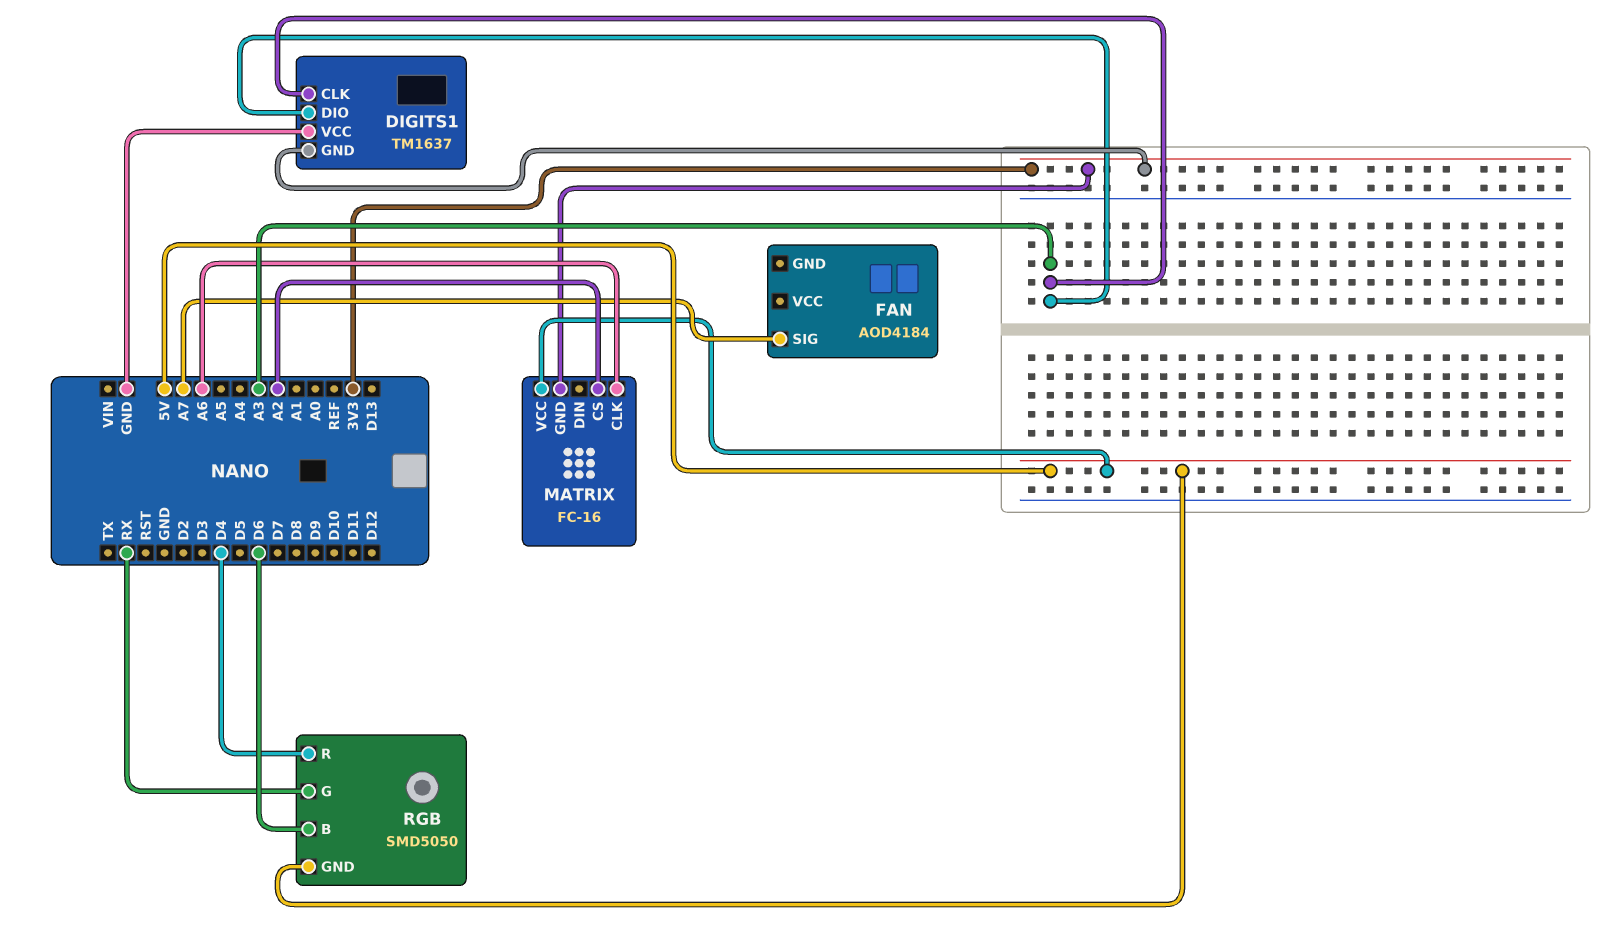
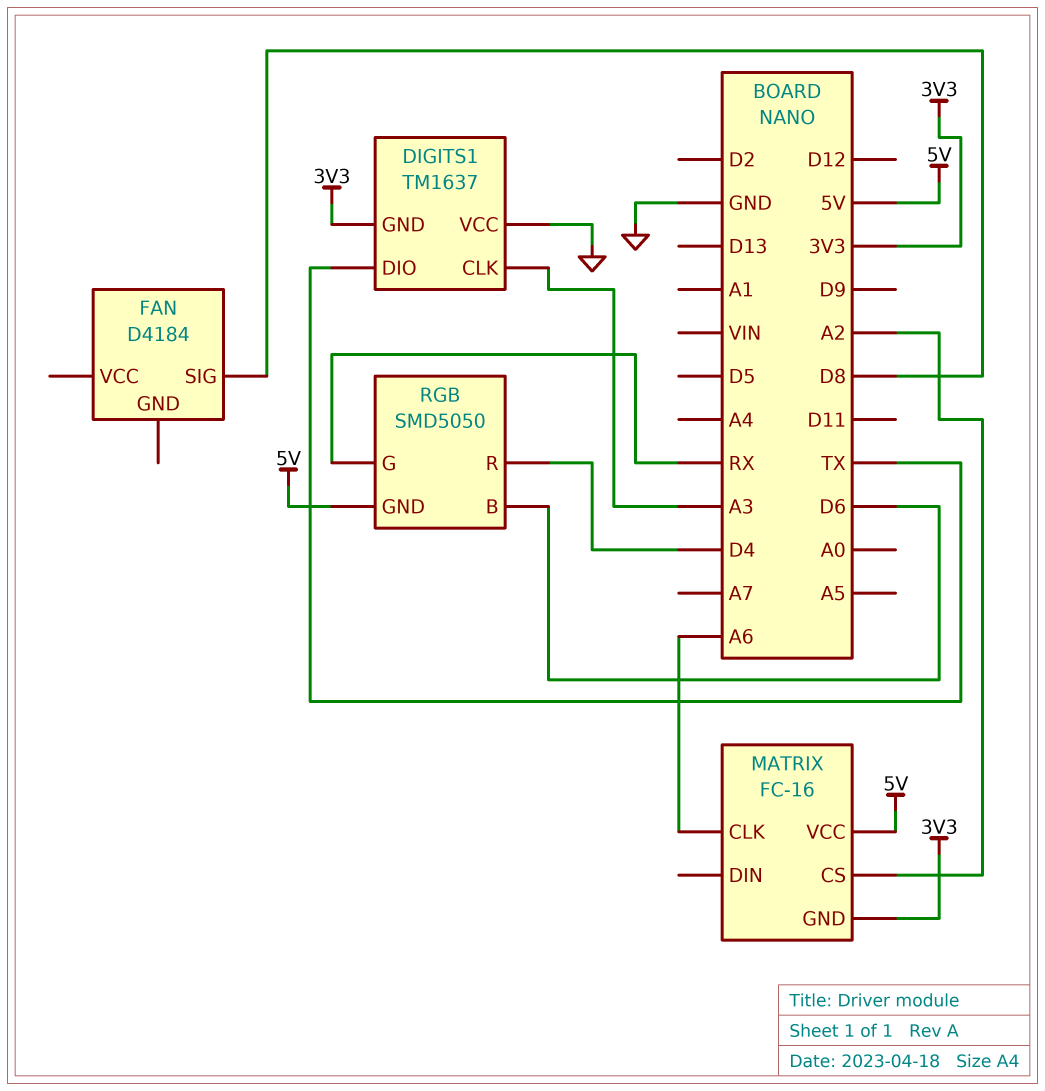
DIGITS1 pin DIO: A3 -> TX
FAN: AOD4184 -> D4184
FAN pin SIG: A7 -> D8

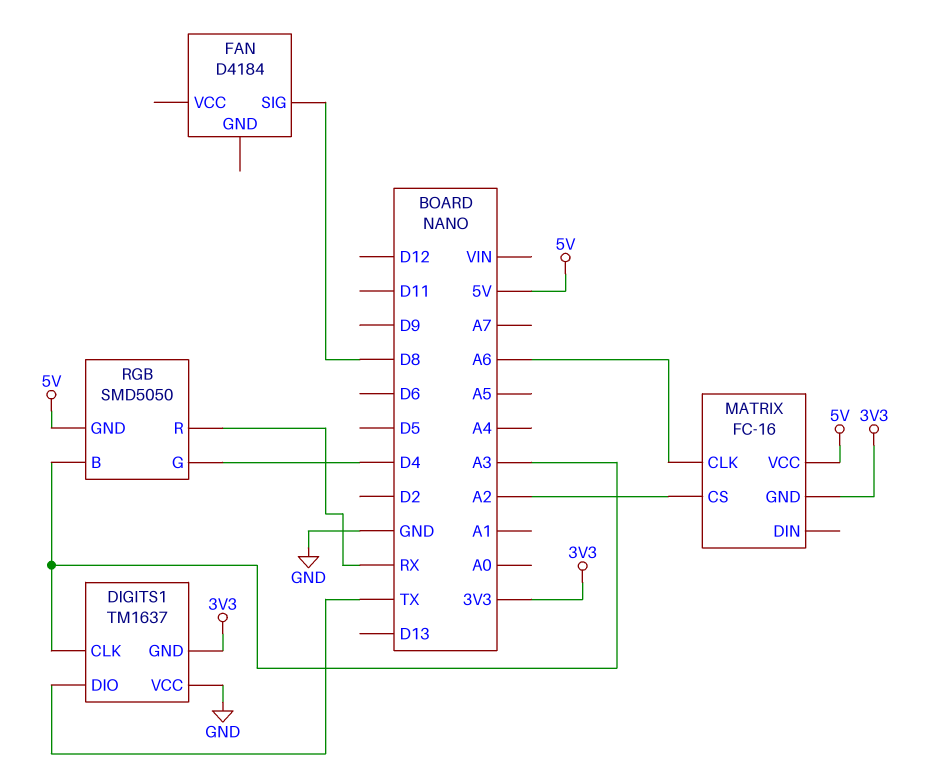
RGB pin B: D6 -> A3
RGB pin G: RX -> D4
RGB pin R: D4 -> RX

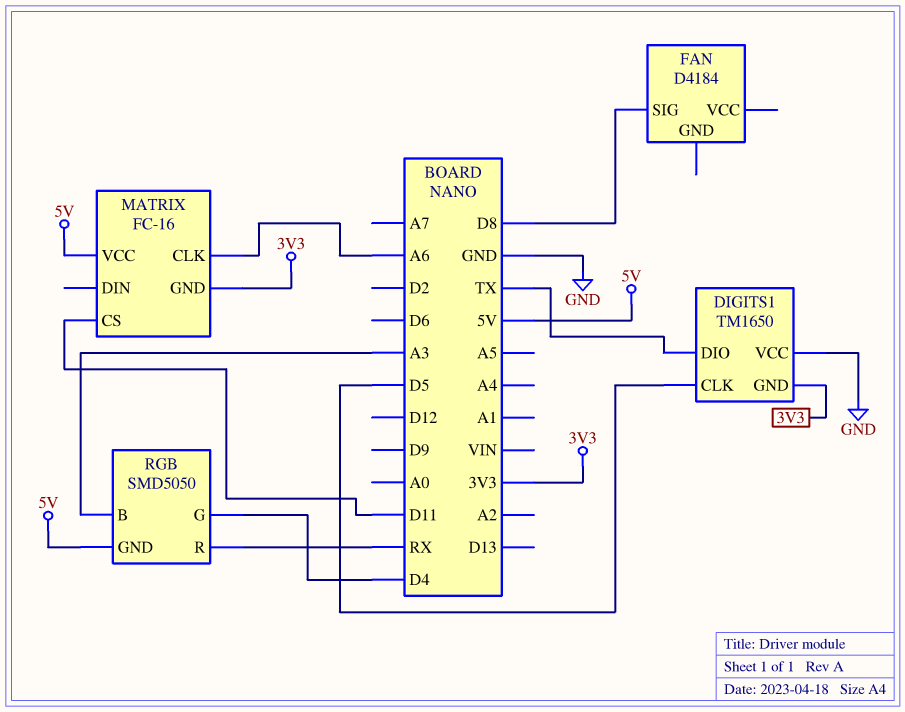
DIGITS1: TM1637 -> TM1650
DIGITS1 pin CLK: A3 -> D5
MATRIX pin CS: A2 -> D11

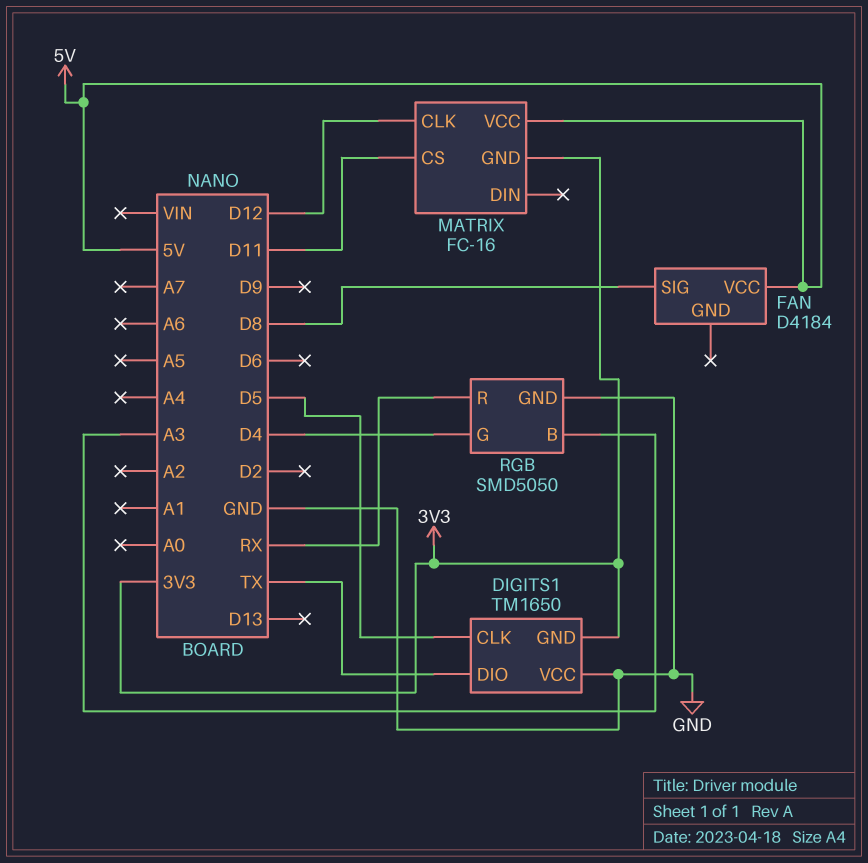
FAN pin VCC: none -> 5V
MATRIX pin CLK: A6 -> D12
RGB pin GND: 5V -> GND

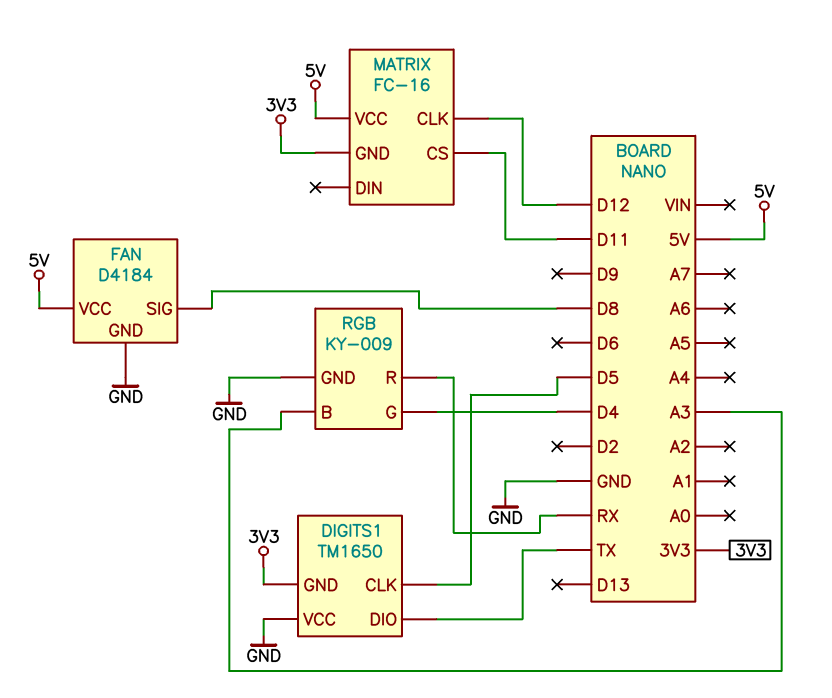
FAN pin GND: none -> GND
RGB: SMD5050 -> KY-009

